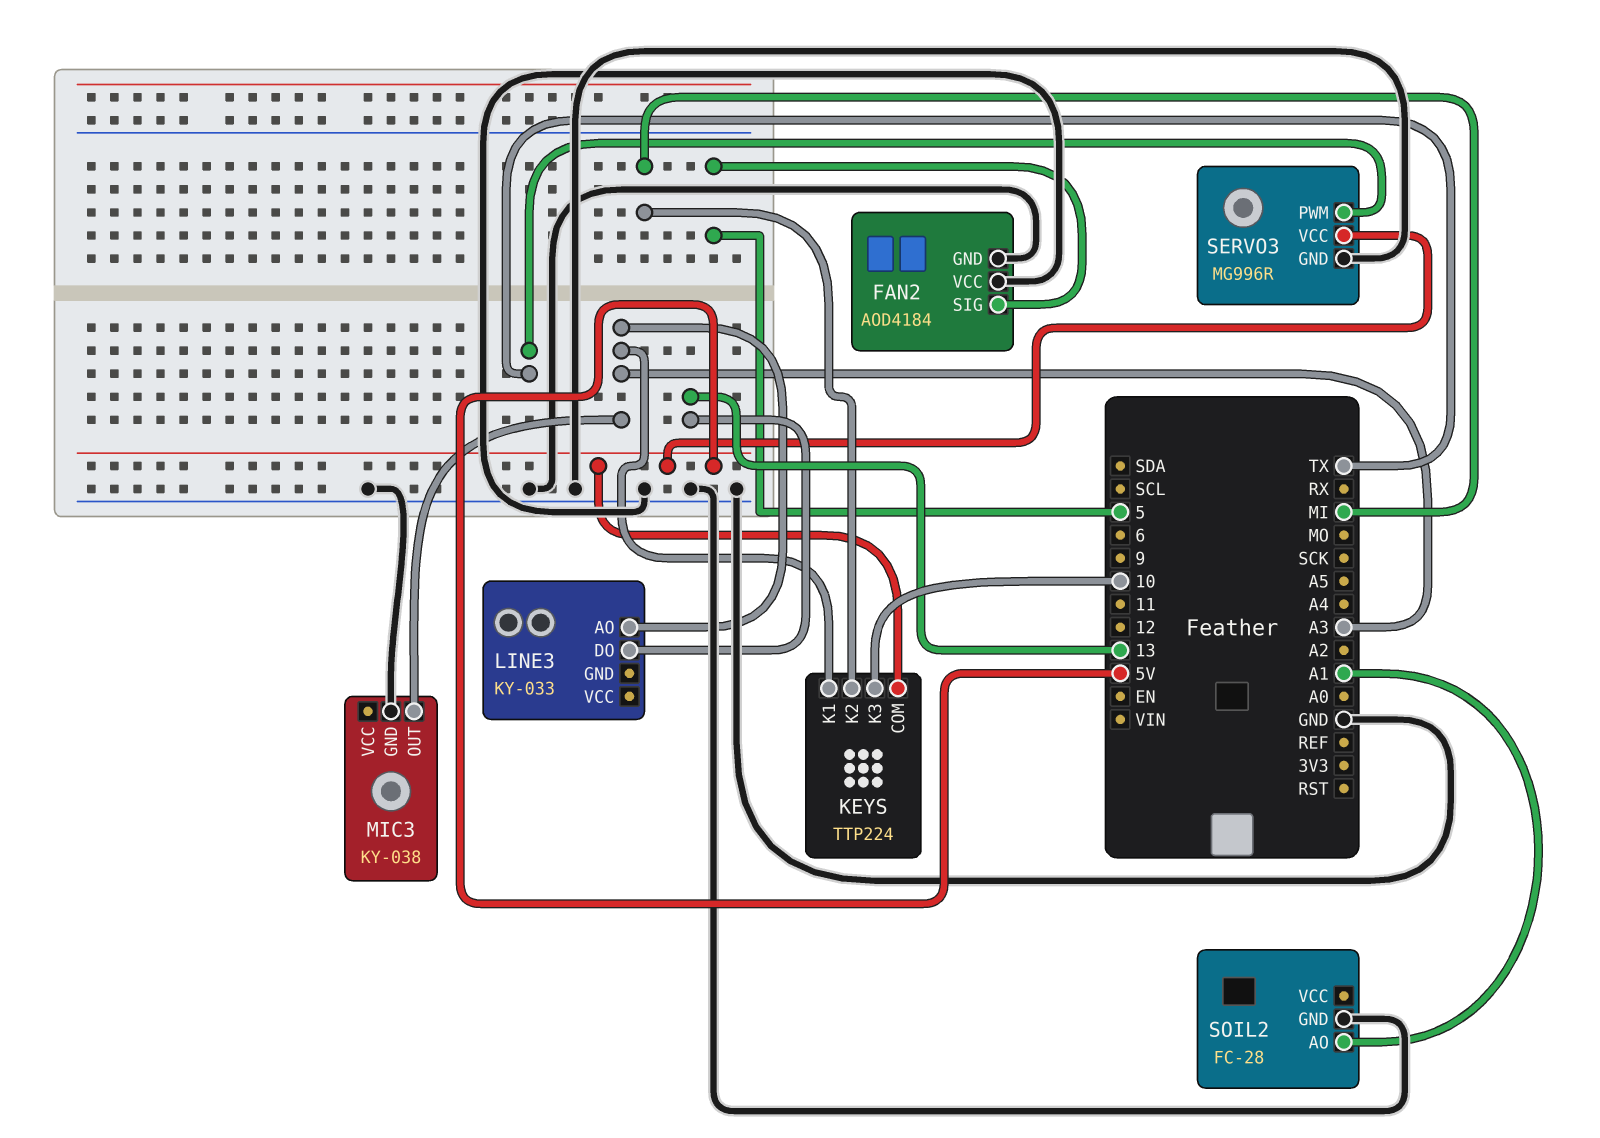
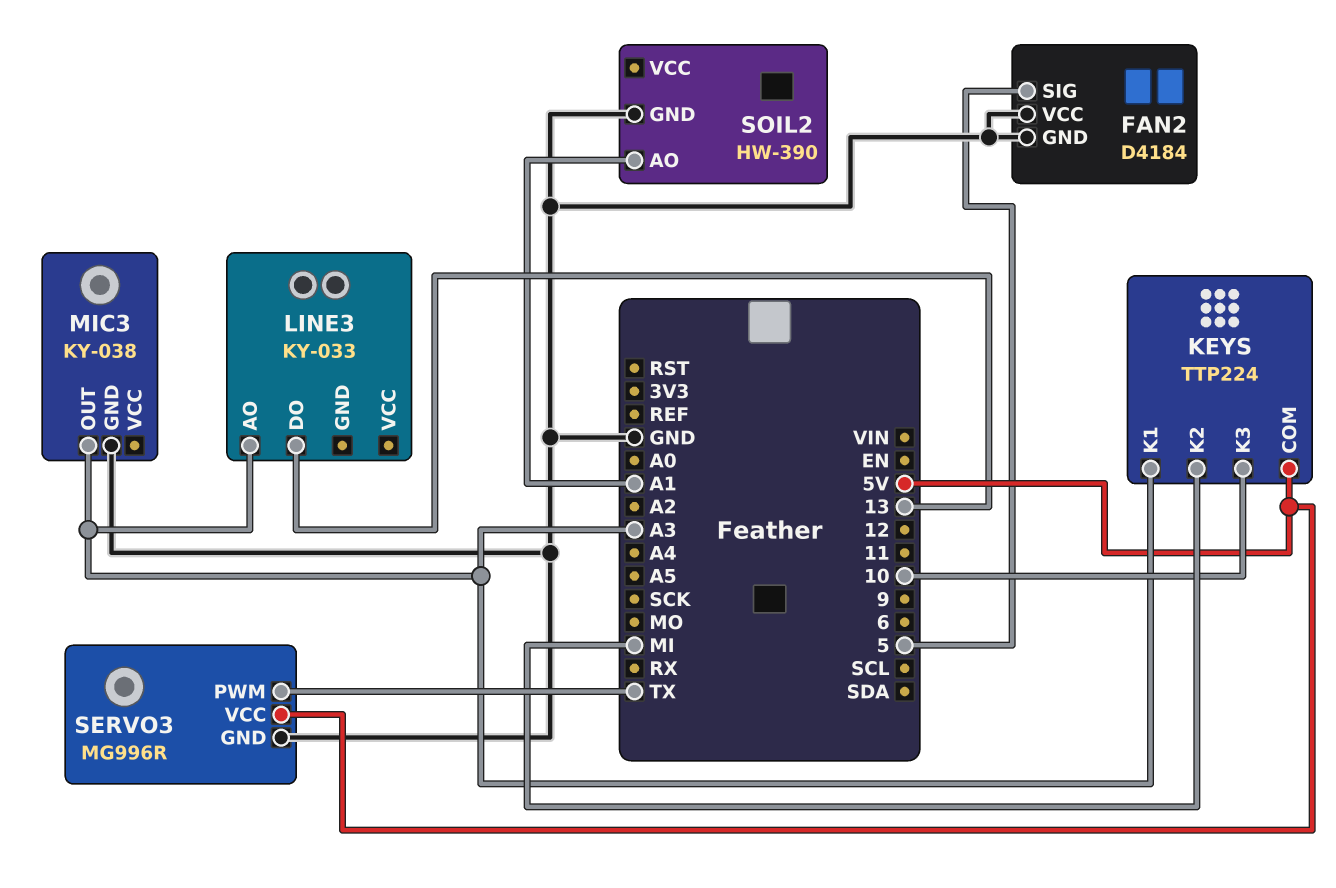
FAN2: AOD4184 -> D4184
SOIL2: FC-28 -> HW-390

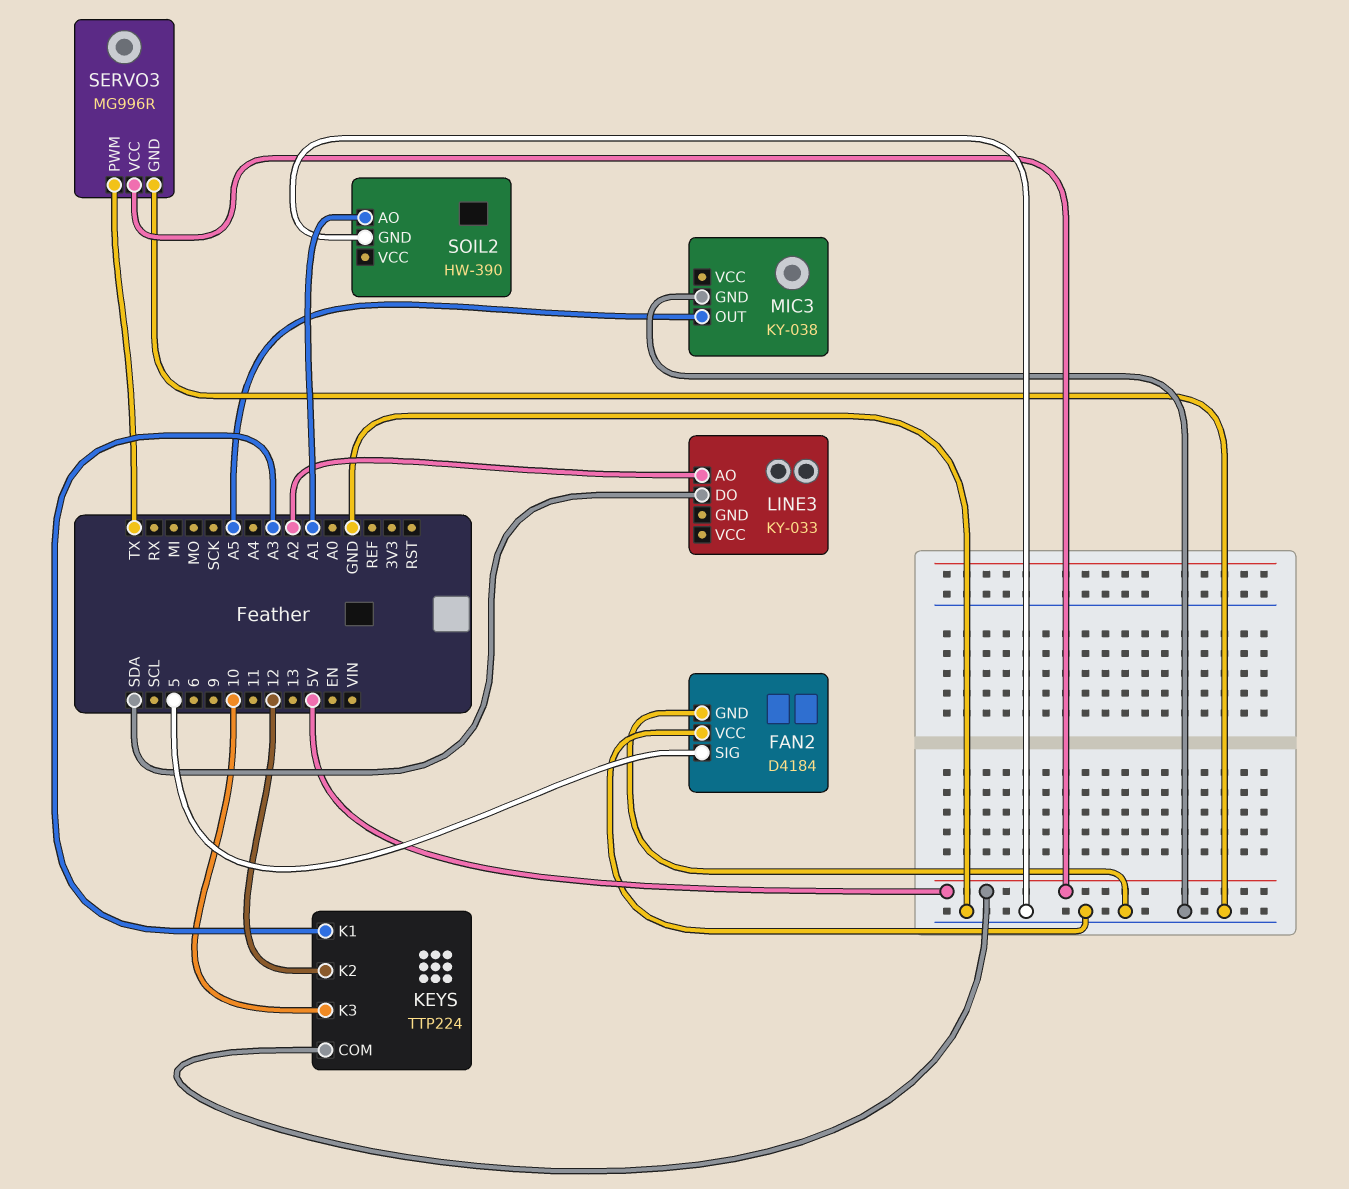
KEYS pin K2: MI -> 12
LINE3 pin AO: A3 -> A2
LINE3 pin DO: 13 -> SDA
MIC3 pin OUT: A3 -> A5

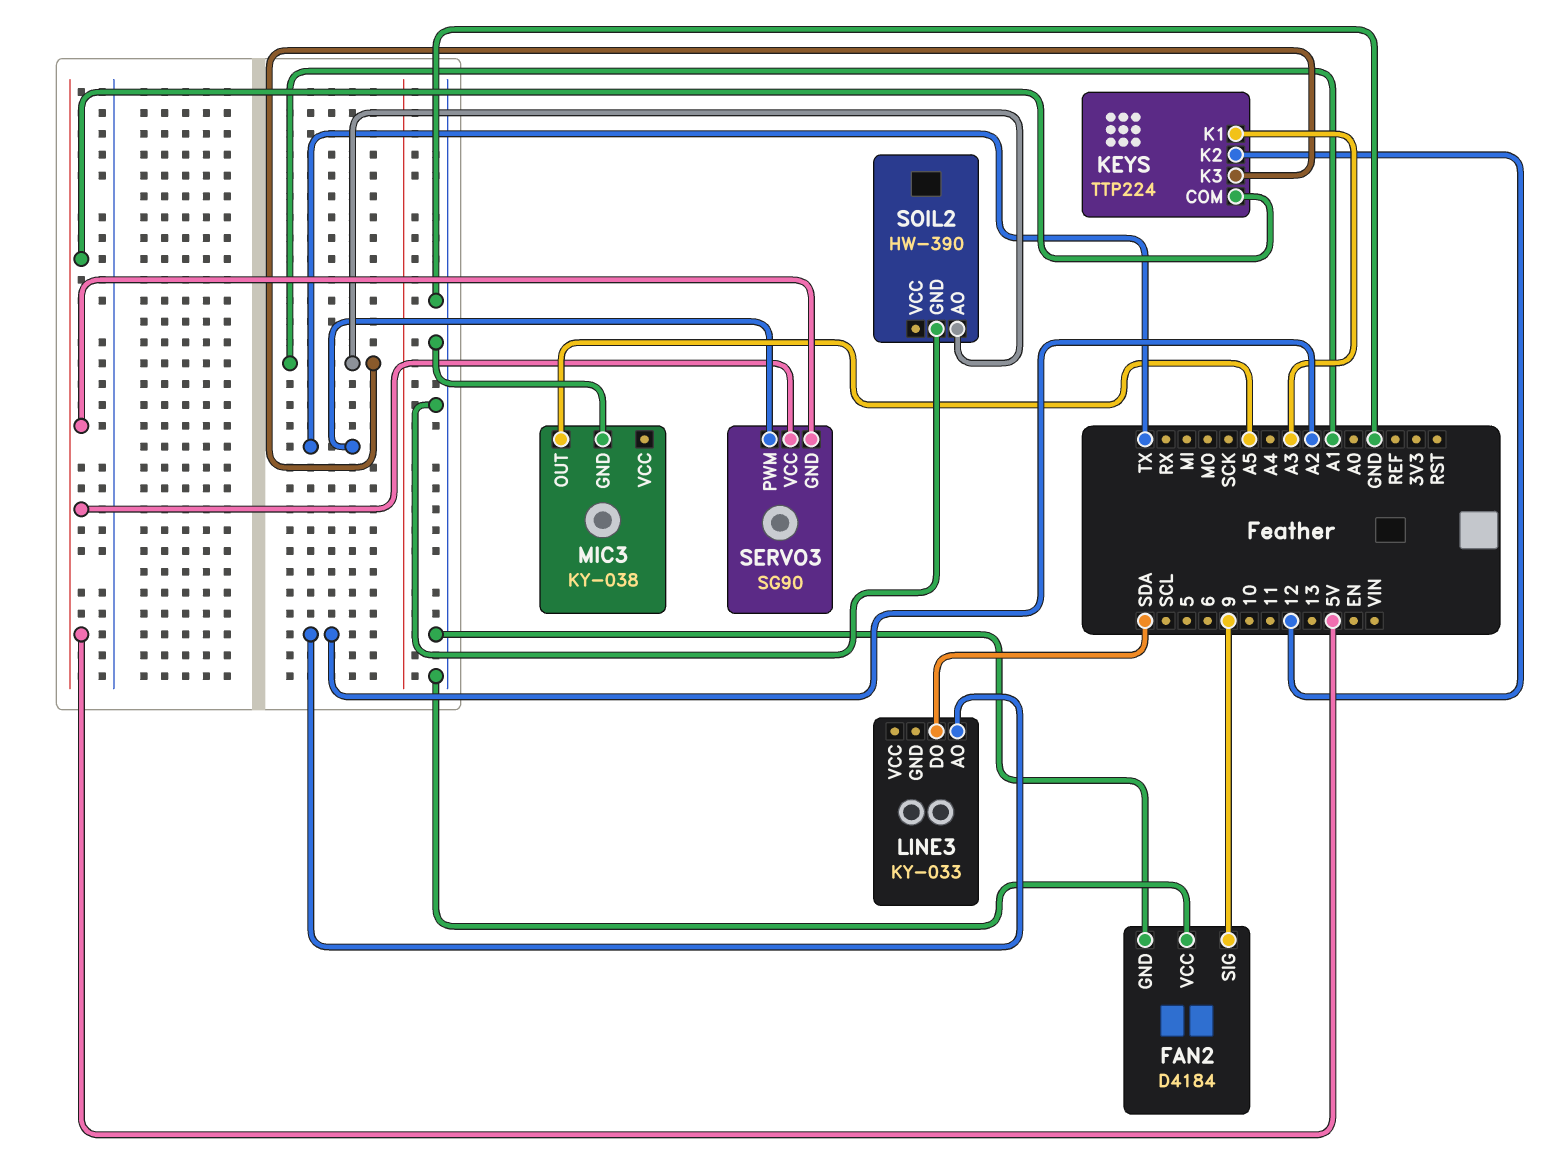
FAN2 pin SIG: 5 -> 9
KEYS pin K3: 10 -> A1
SERVO3: MG996R -> SG90
SERVO3 pin GND: GND -> 5V

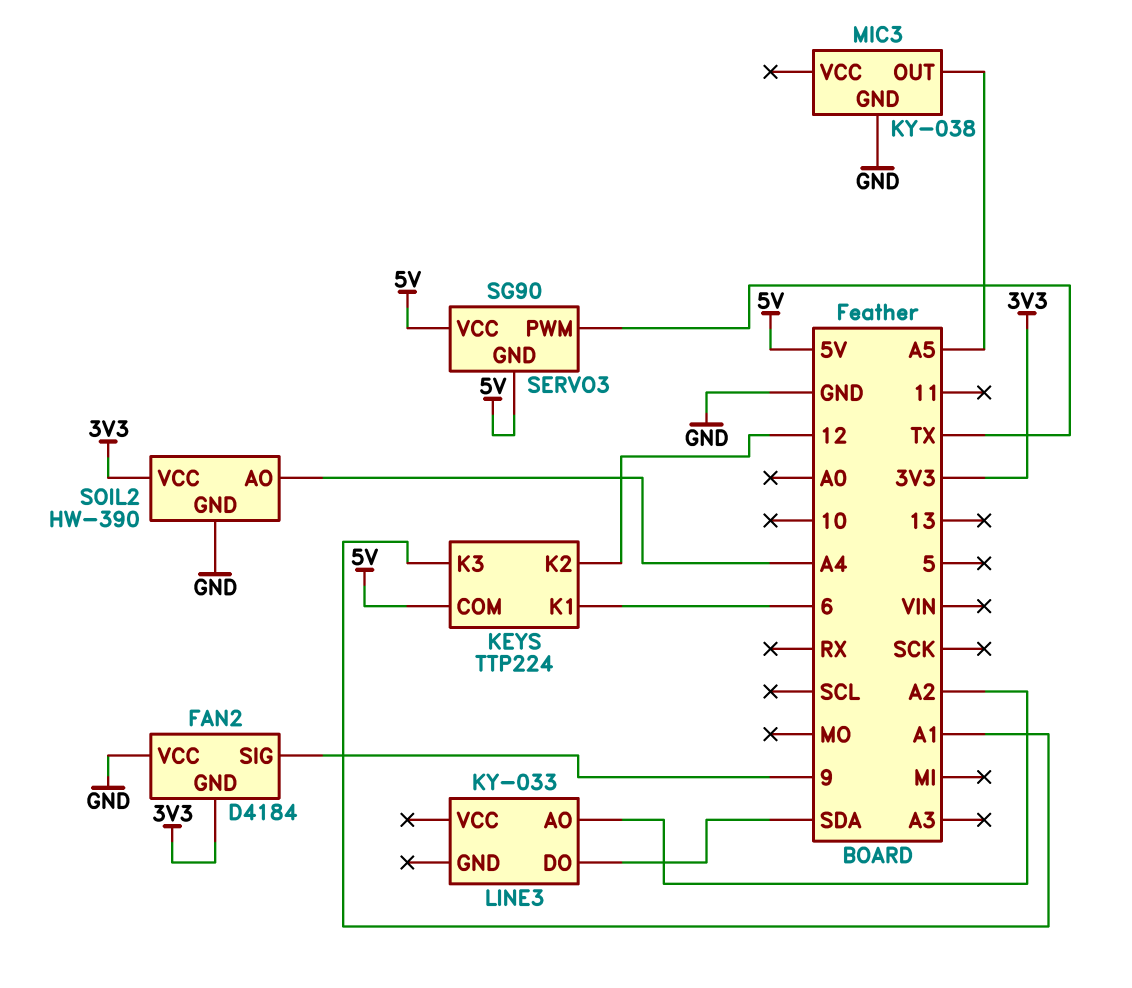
FAN2 pin GND: GND -> 3V3
KEYS pin K1: A3 -> 6
SOIL2 pin AO: A1 -> A4
SOIL2 pin VCC: none -> 3V3

